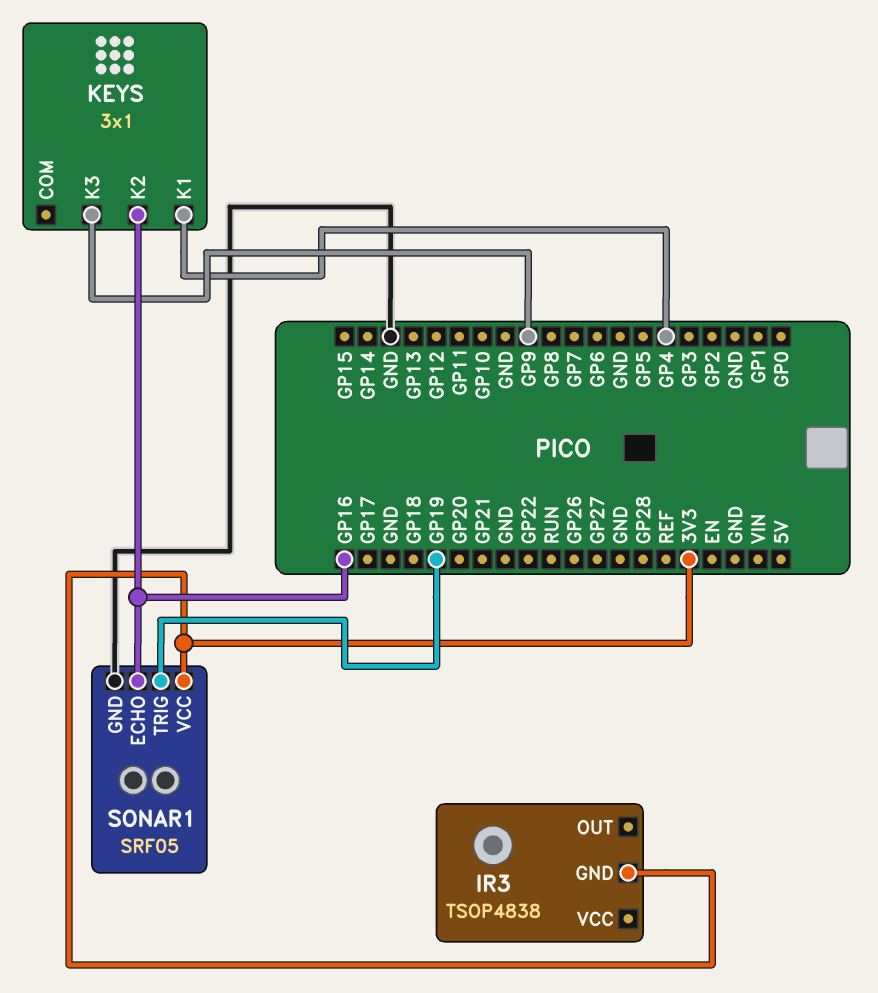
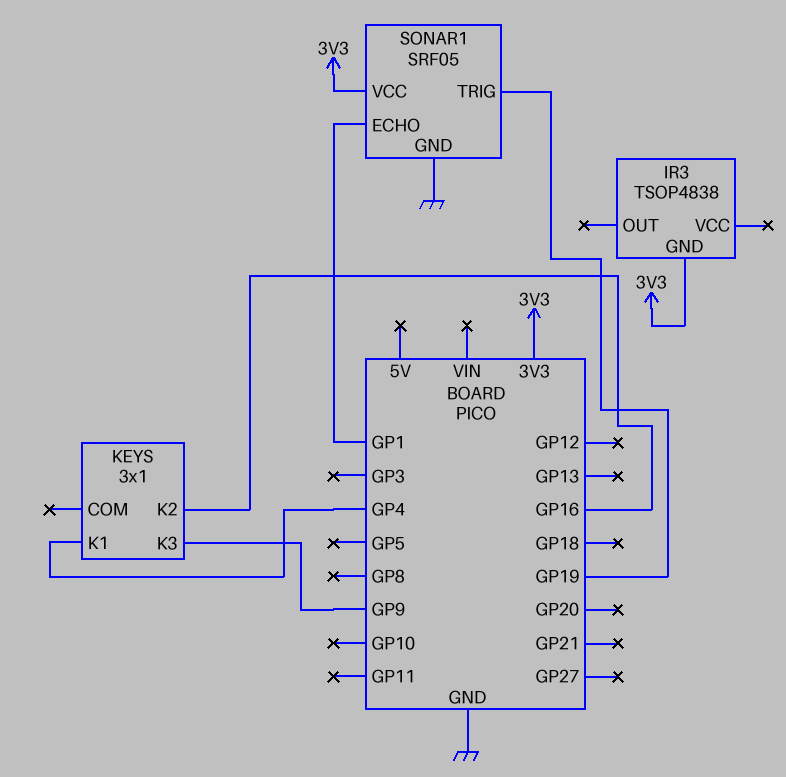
SONAR1 pin ECHO: GP16 -> GP1

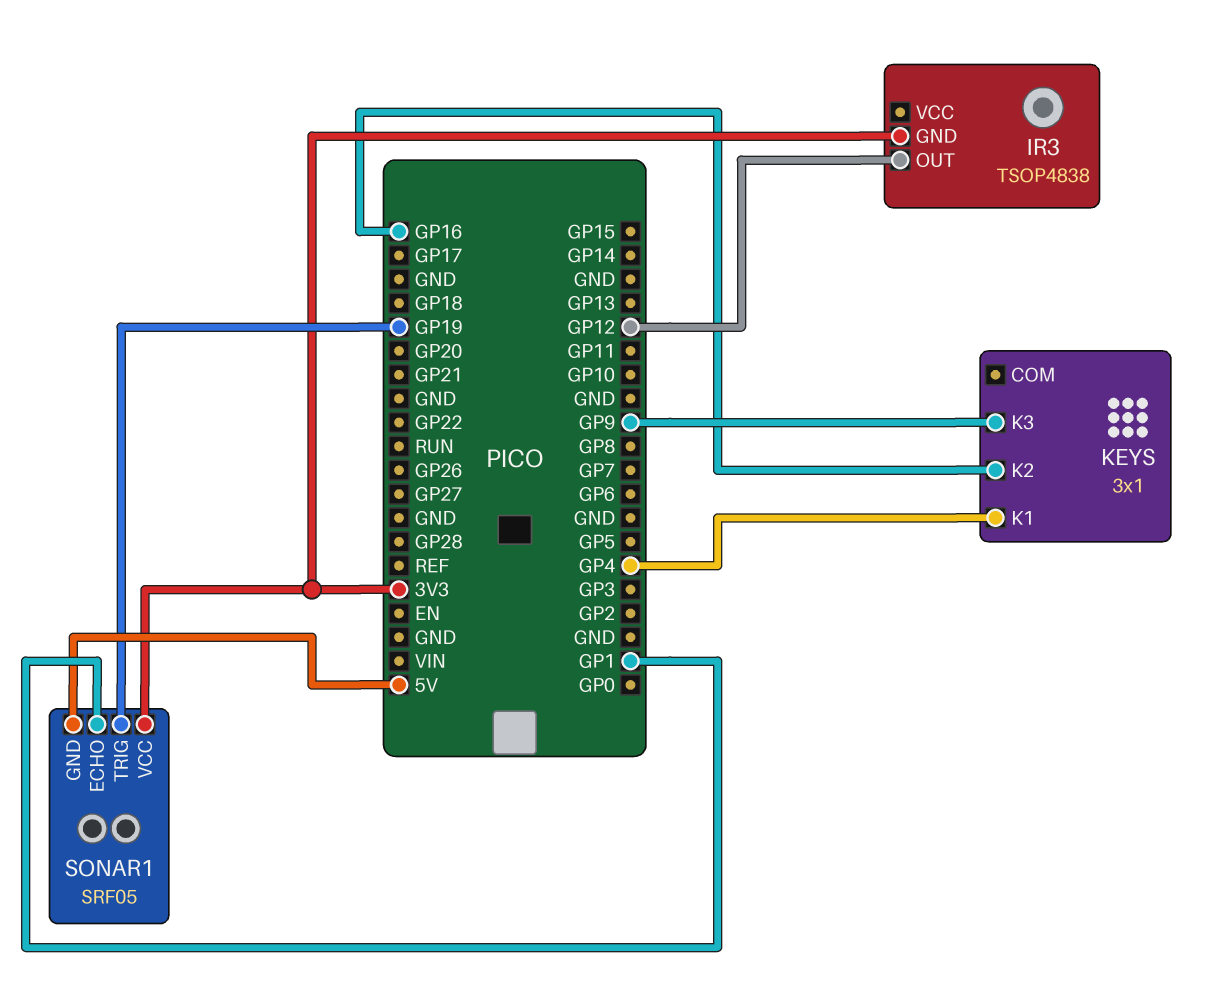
IR3 pin OUT: none -> GP12
SONAR1 pin GND: GND -> 5V

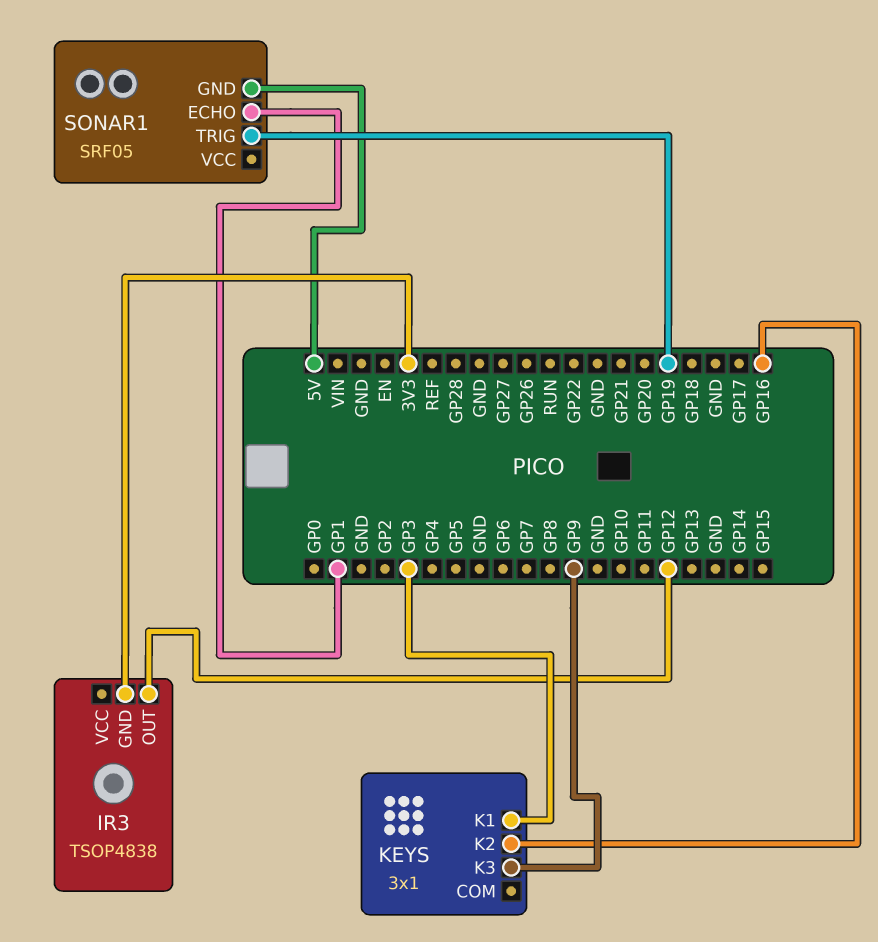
KEYS pin K1: GP4 -> GP3
SONAR1 pin VCC: 3V3 -> none

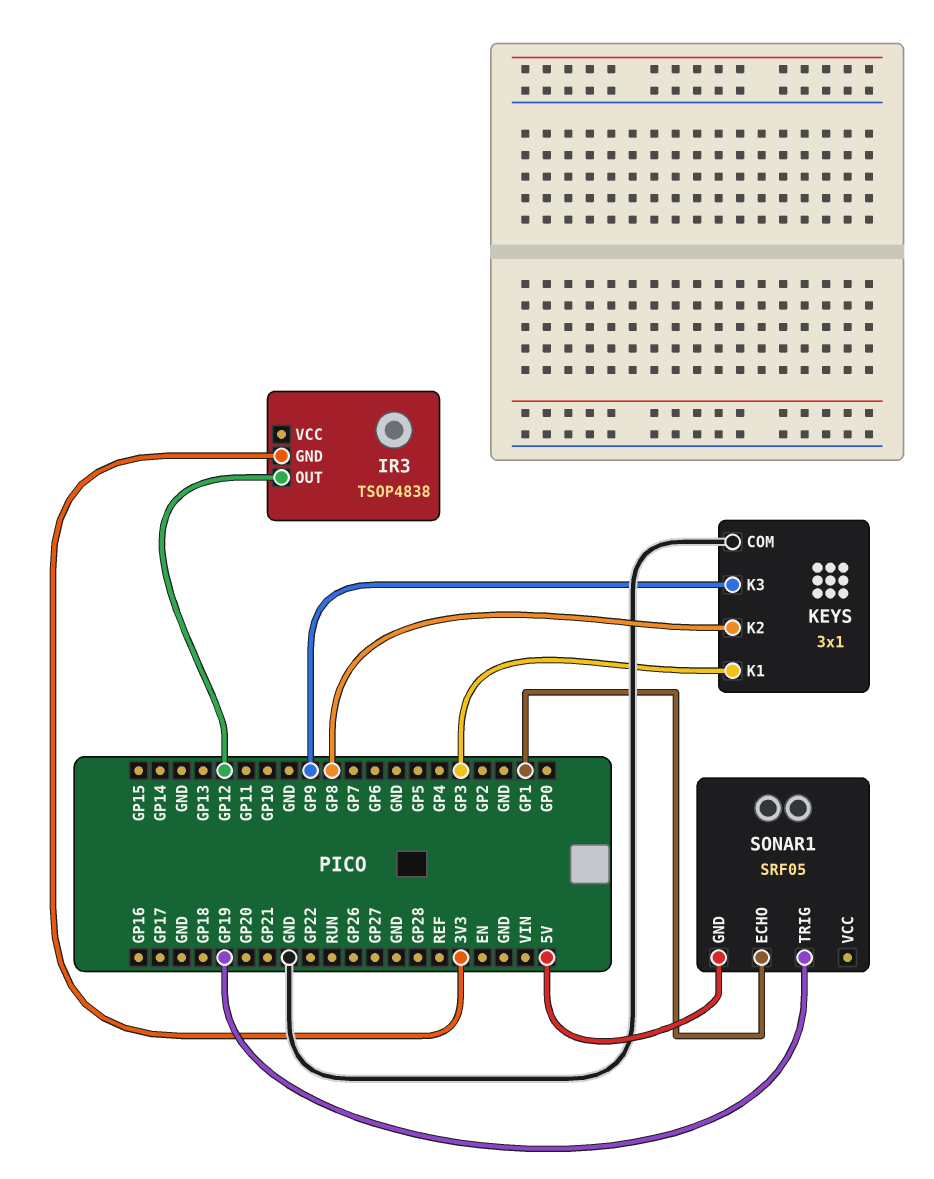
KEYS pin COM: none -> GND
KEYS pin K2: GP16 -> GP8

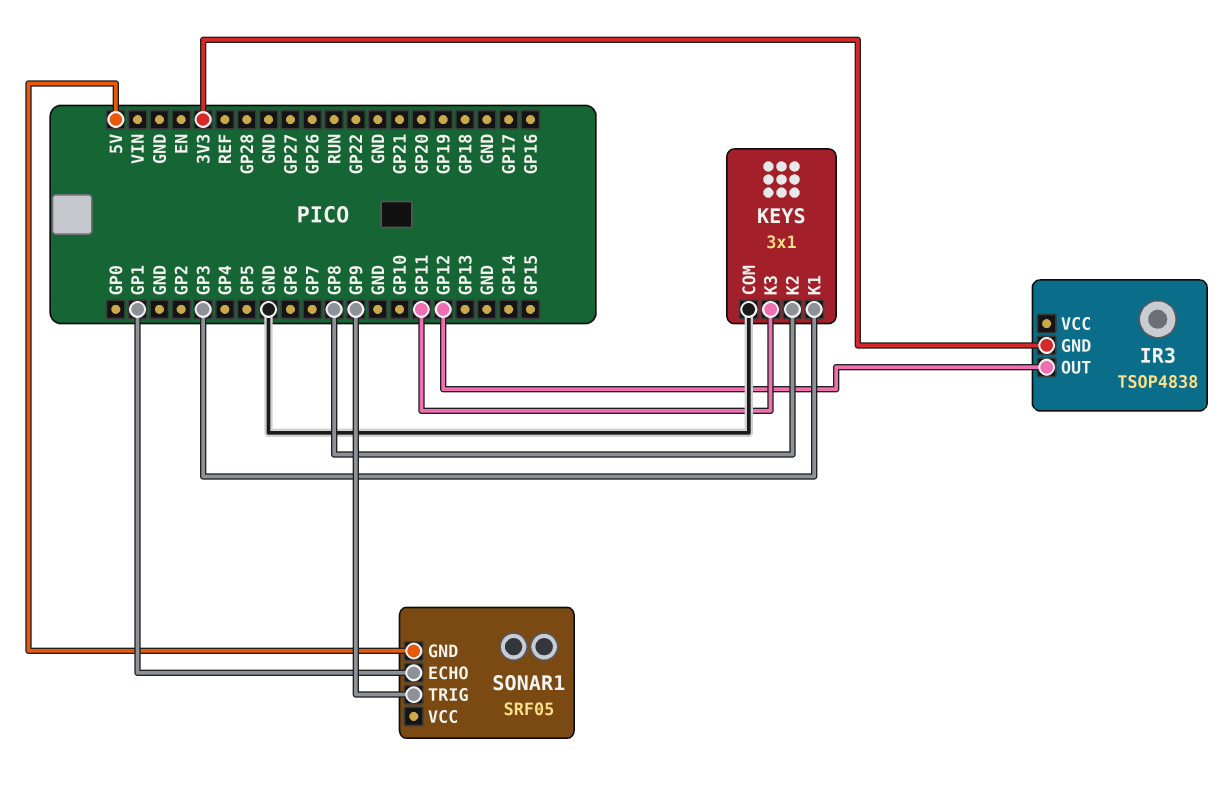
KEYS pin K3: GP9 -> GP11
SONAR1 pin TRIG: GP19 -> GP9

